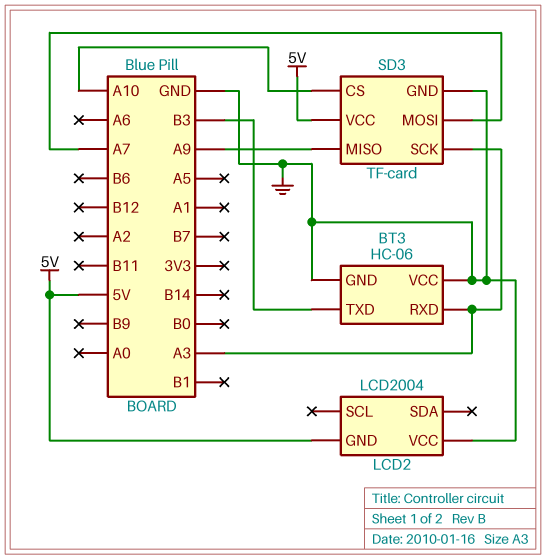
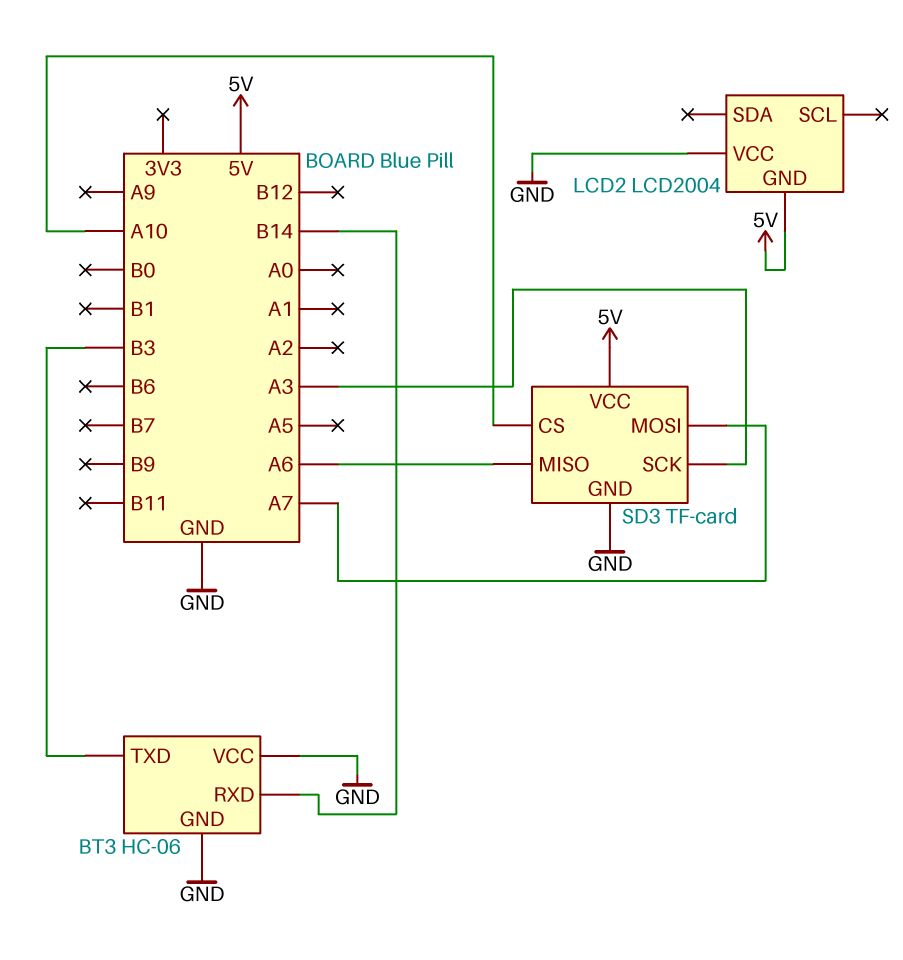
BT3 pin RXD: A3 -> B14
SD3 pin MISO: A9 -> A6

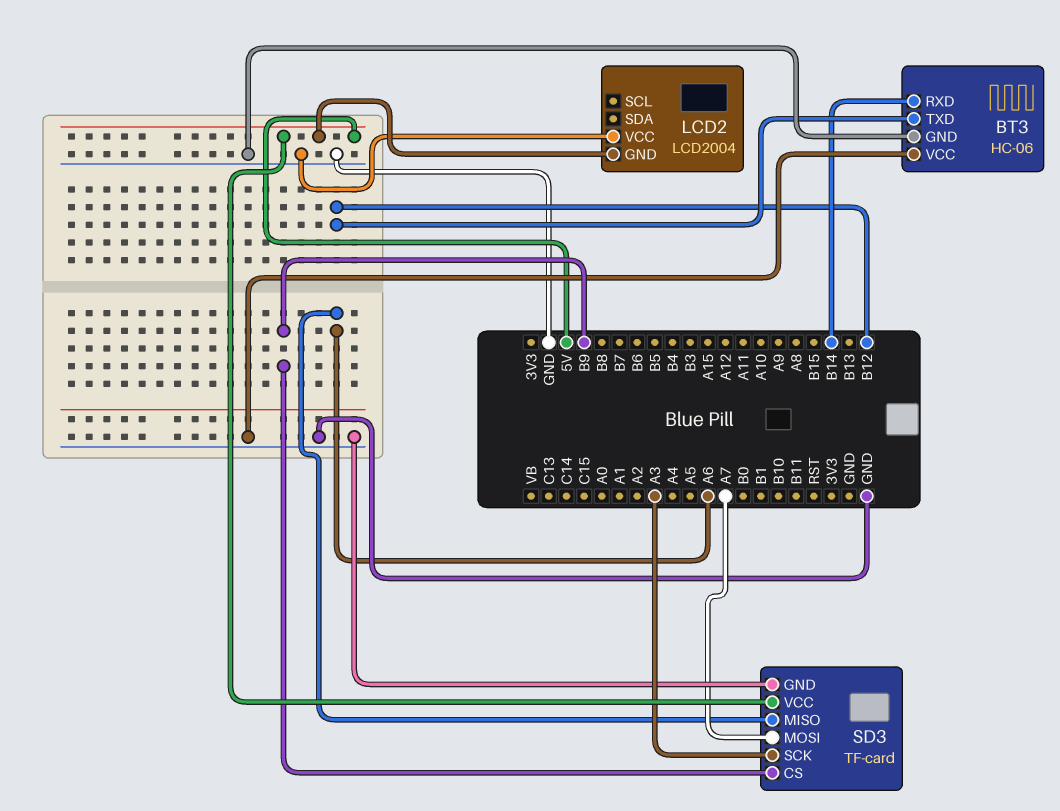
BT3 pin TXD: B3 -> B12
SD3 pin CS: A10 -> B9

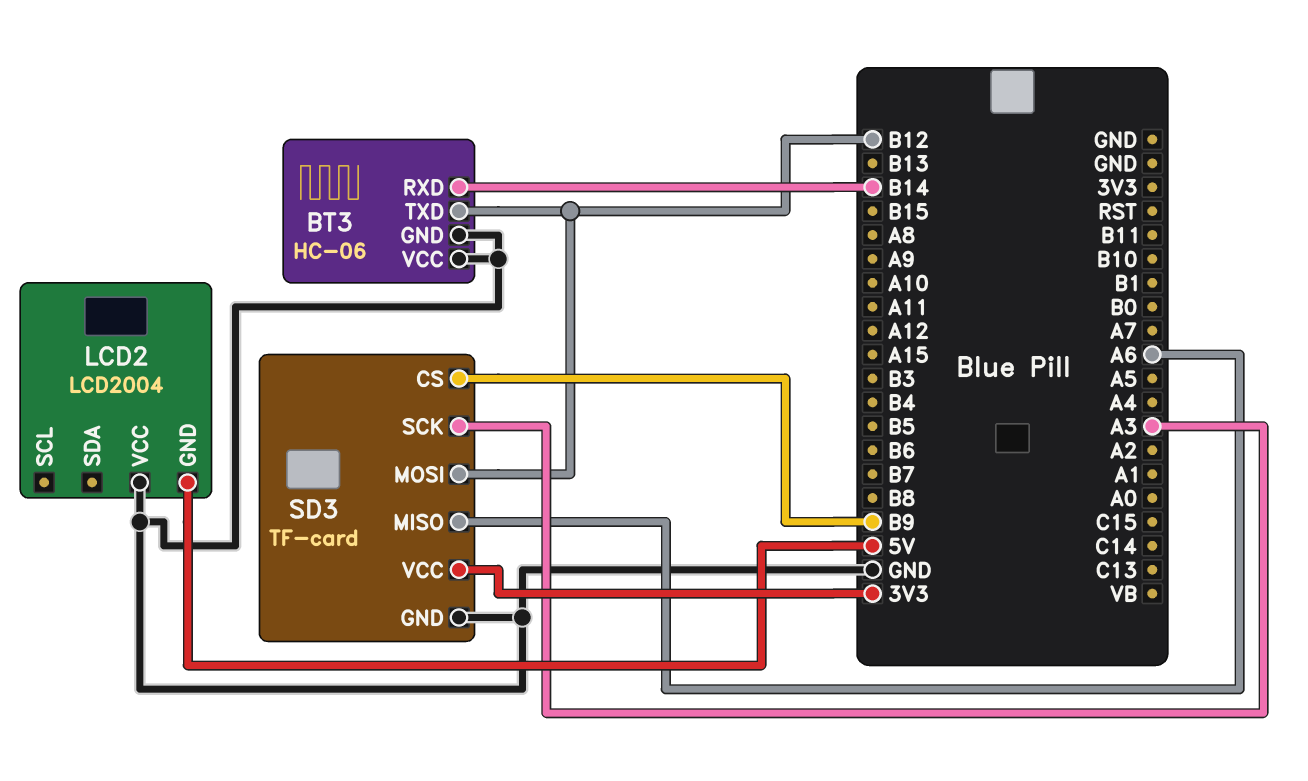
SD3 pin MOSI: A7 -> B12
SD3 pin VCC: 5V -> 3V3

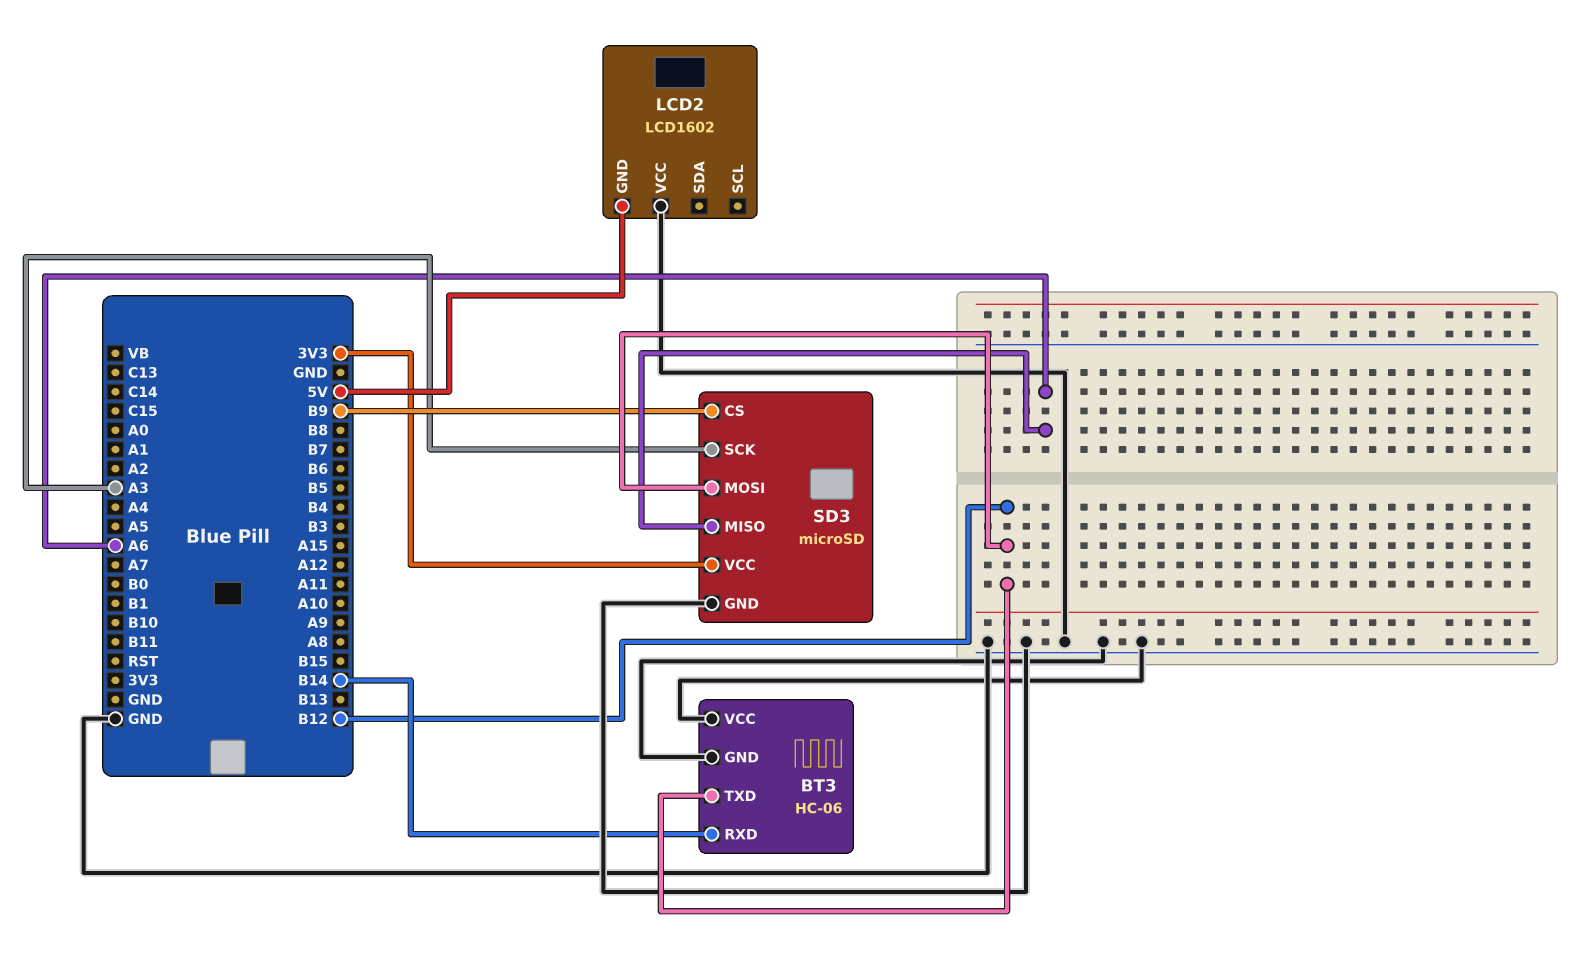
LCD2: LCD2004 -> LCD1602
SD3: TF-card -> microSD

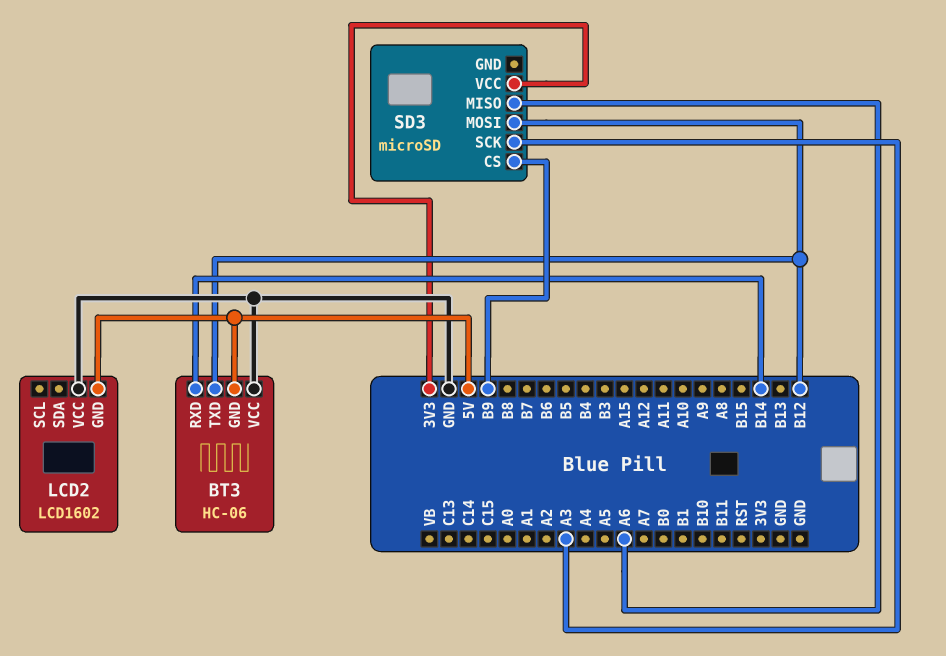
BT3 pin GND: GND -> 5V
SD3 pin GND: GND -> none

